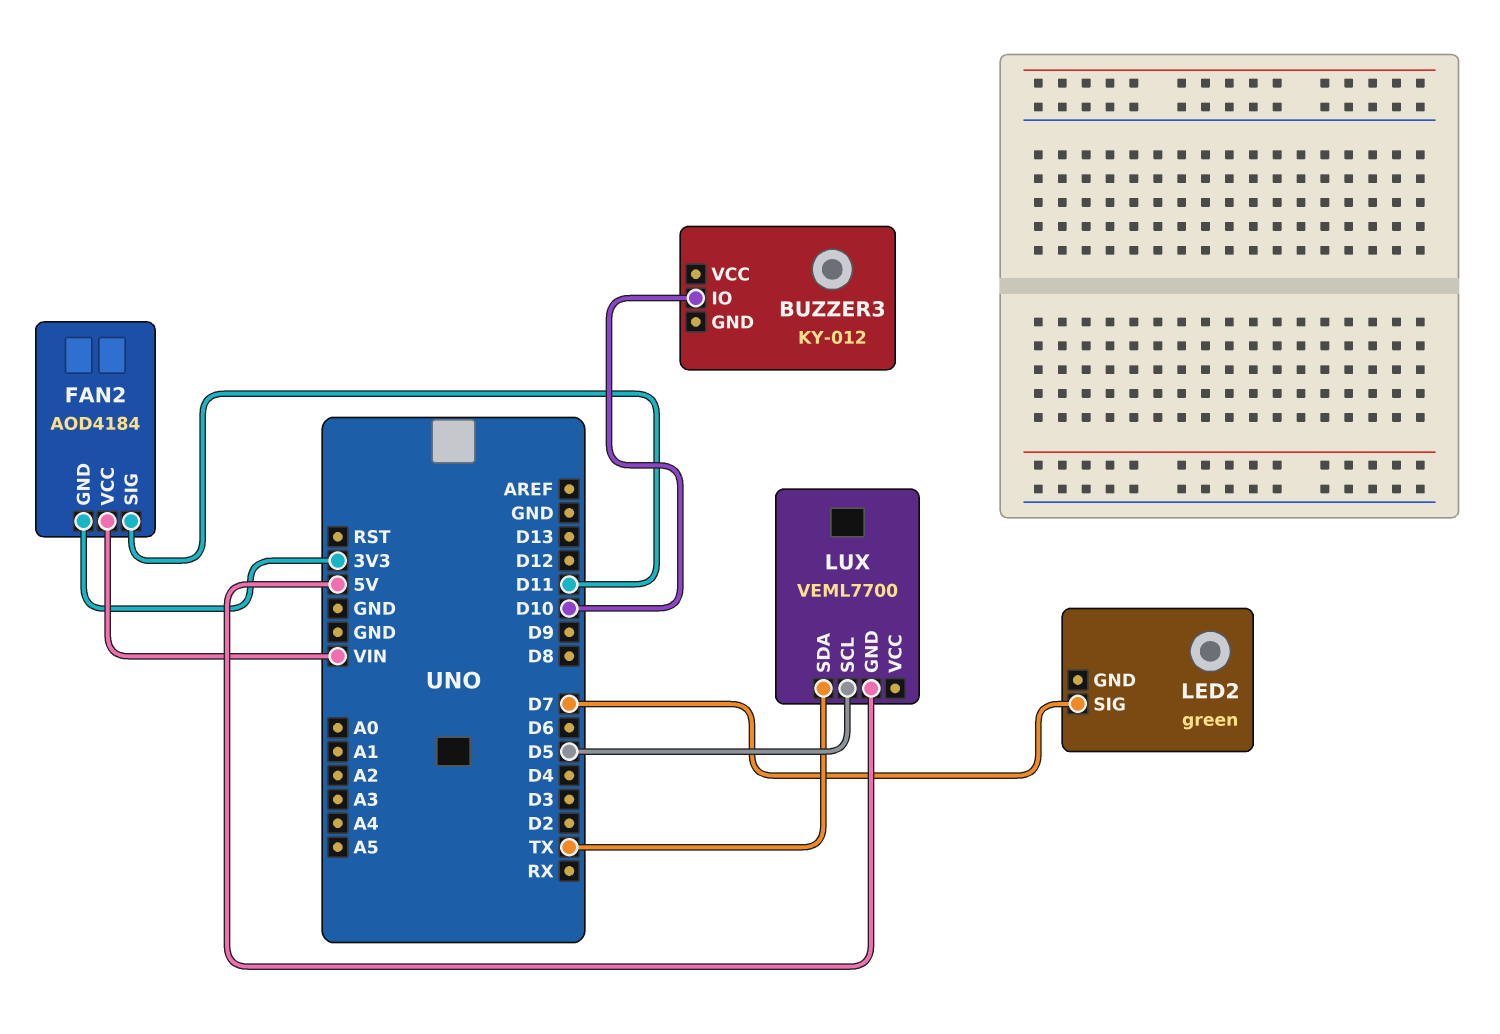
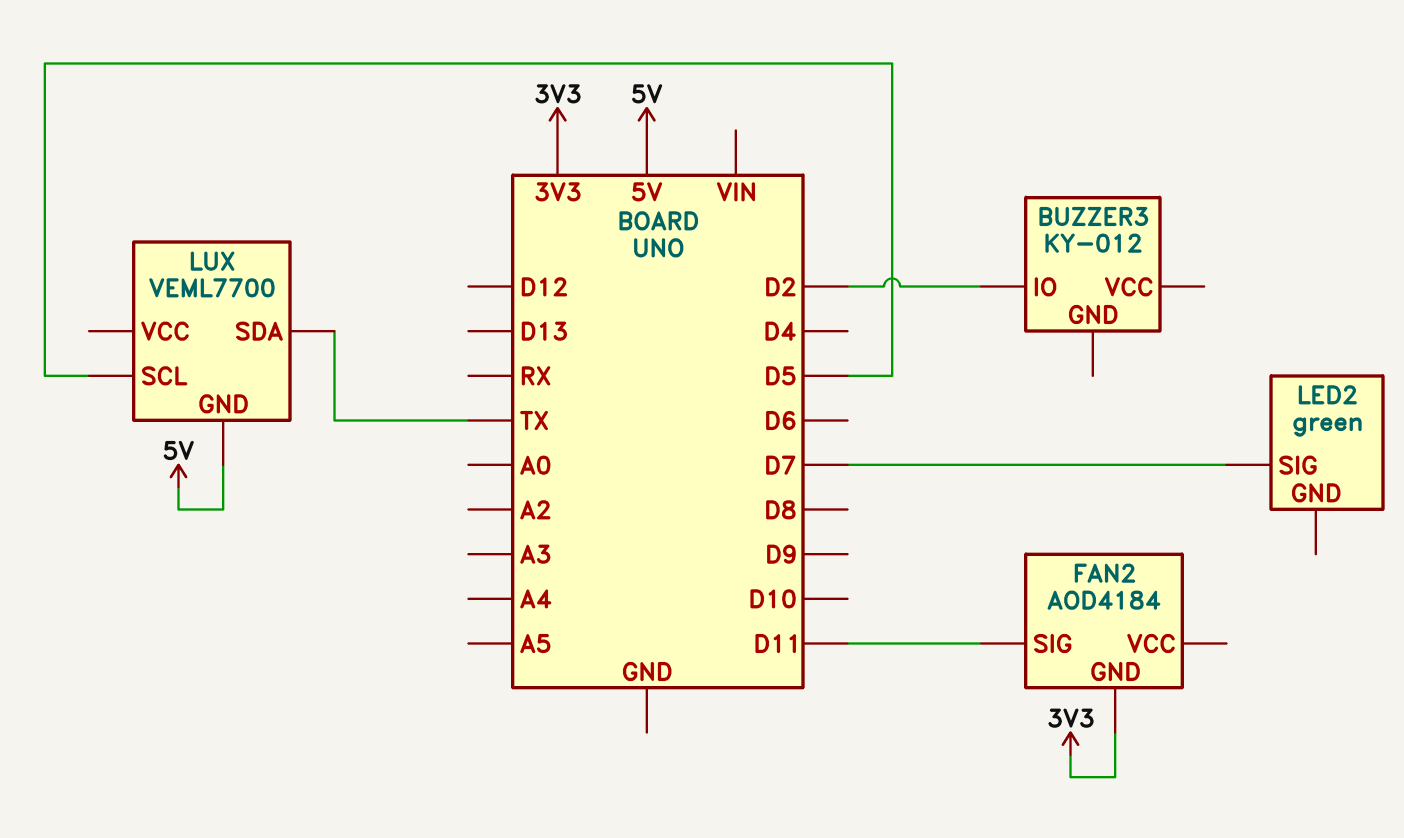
BUZZER3 pin IO: D10 -> D2
FAN2 pin VCC: VIN -> none

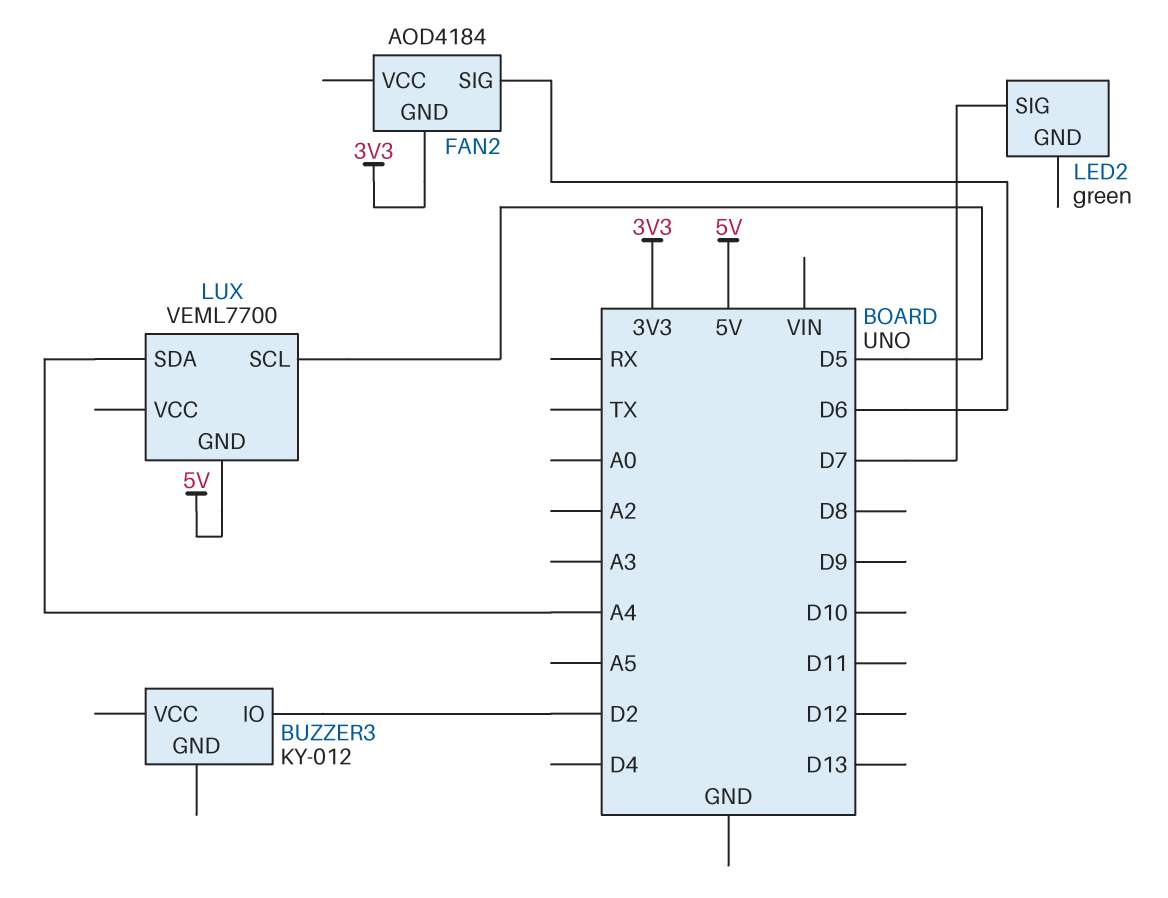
FAN2 pin SIG: D11 -> D6
LUX pin SDA: TX -> A4

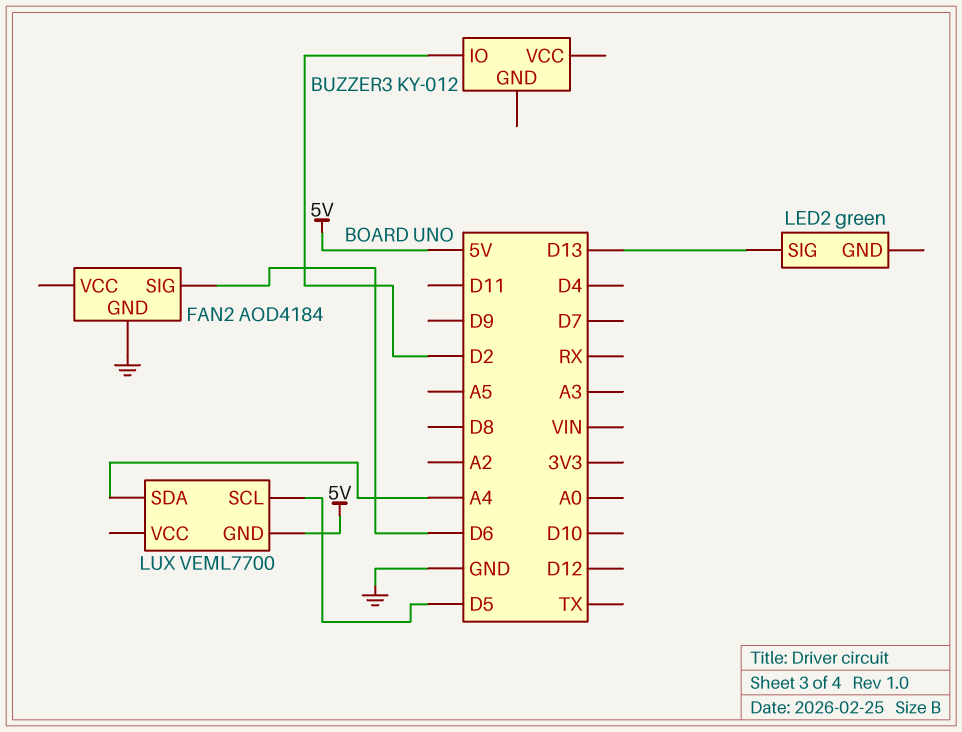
FAN2 pin GND: 3V3 -> GND
LED2 pin SIG: D7 -> D13

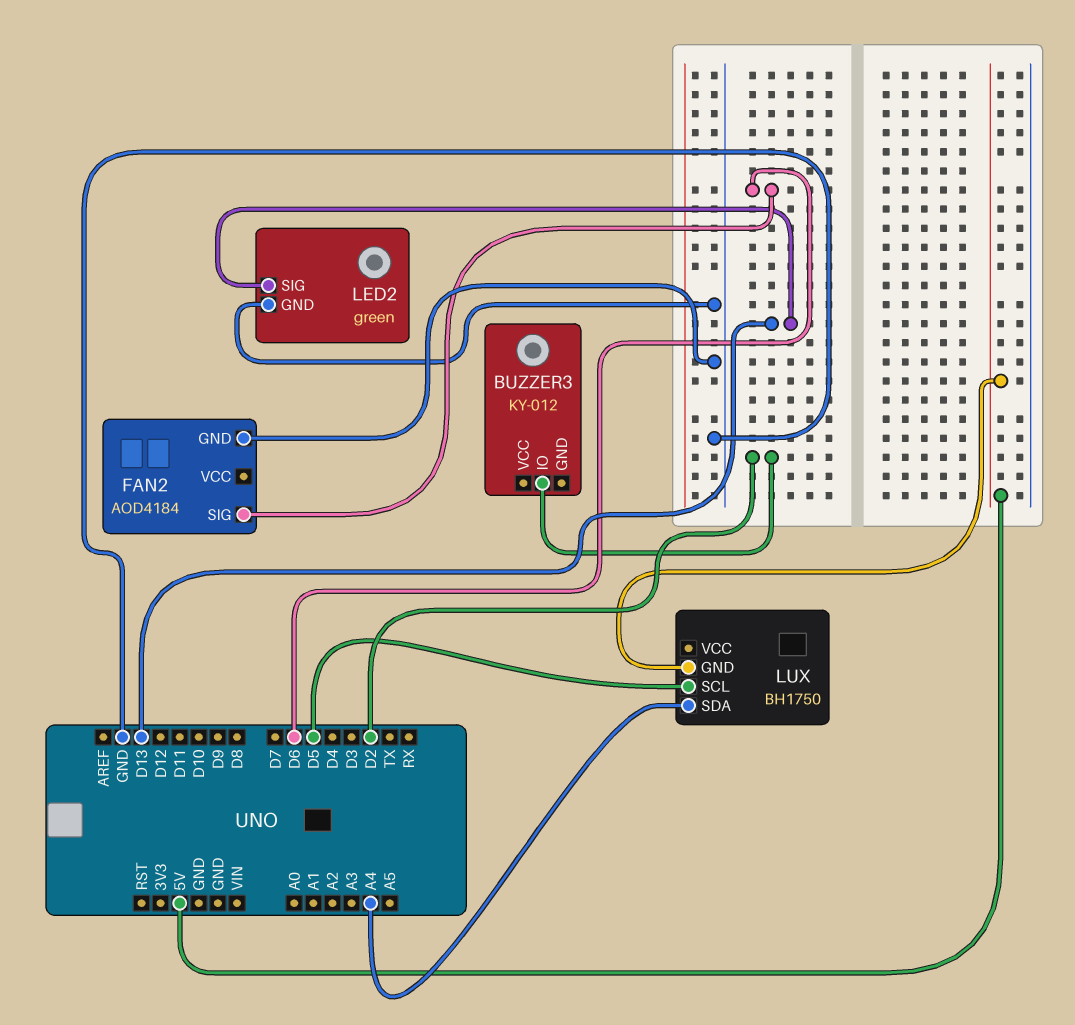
LED2 pin GND: none -> GND
LUX: VEML7700 -> BH1750

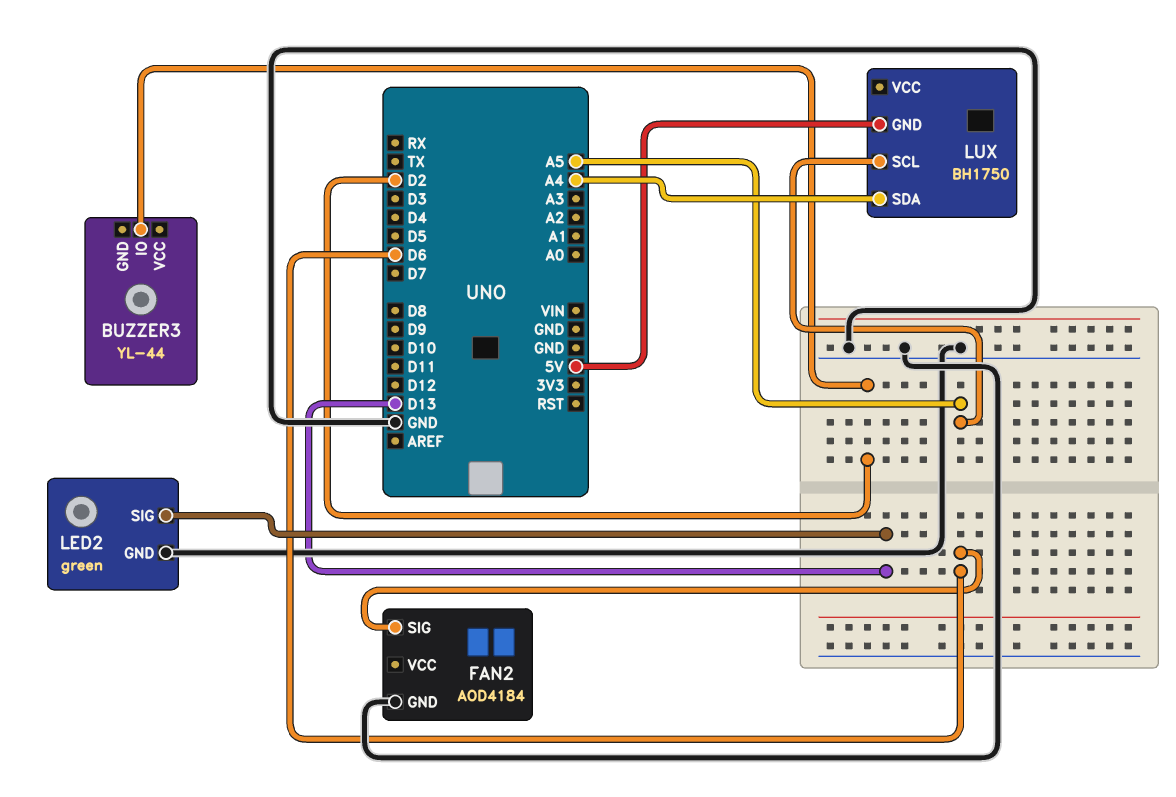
BUZZER3: KY-012 -> YL-44
LUX pin SCL: D5 -> A5

